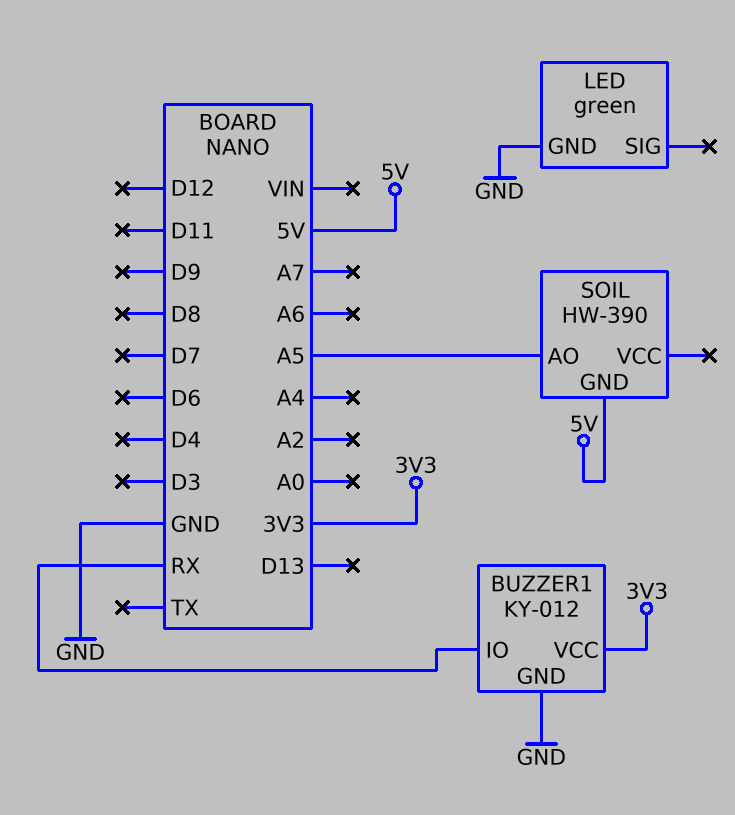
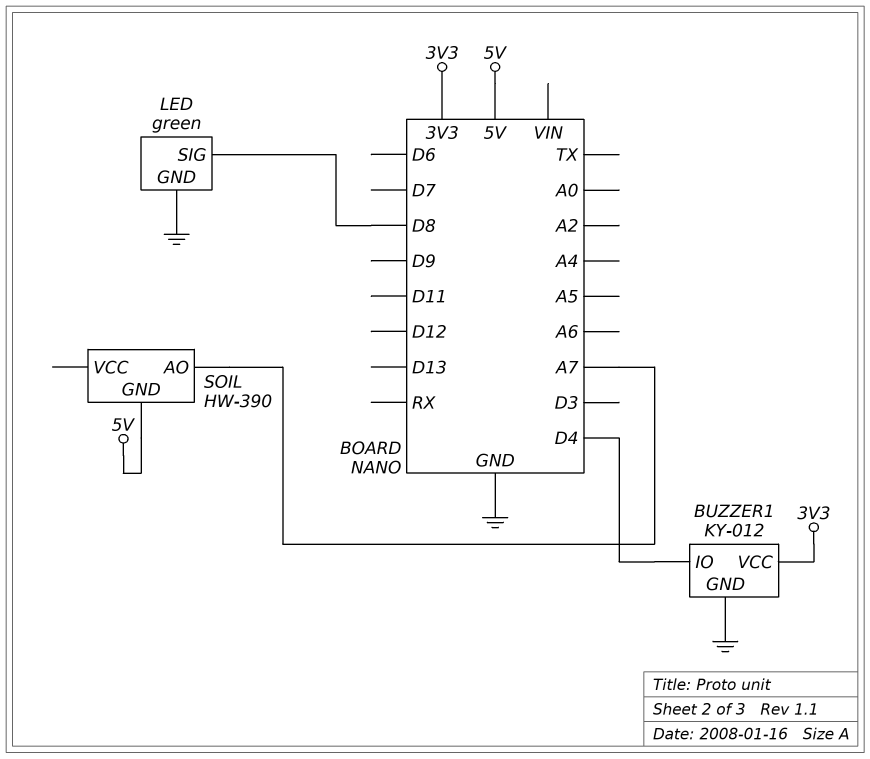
BUZZER1 pin IO: RX -> D4
LED pin SIG: none -> D8
SOIL pin AO: A5 -> A7

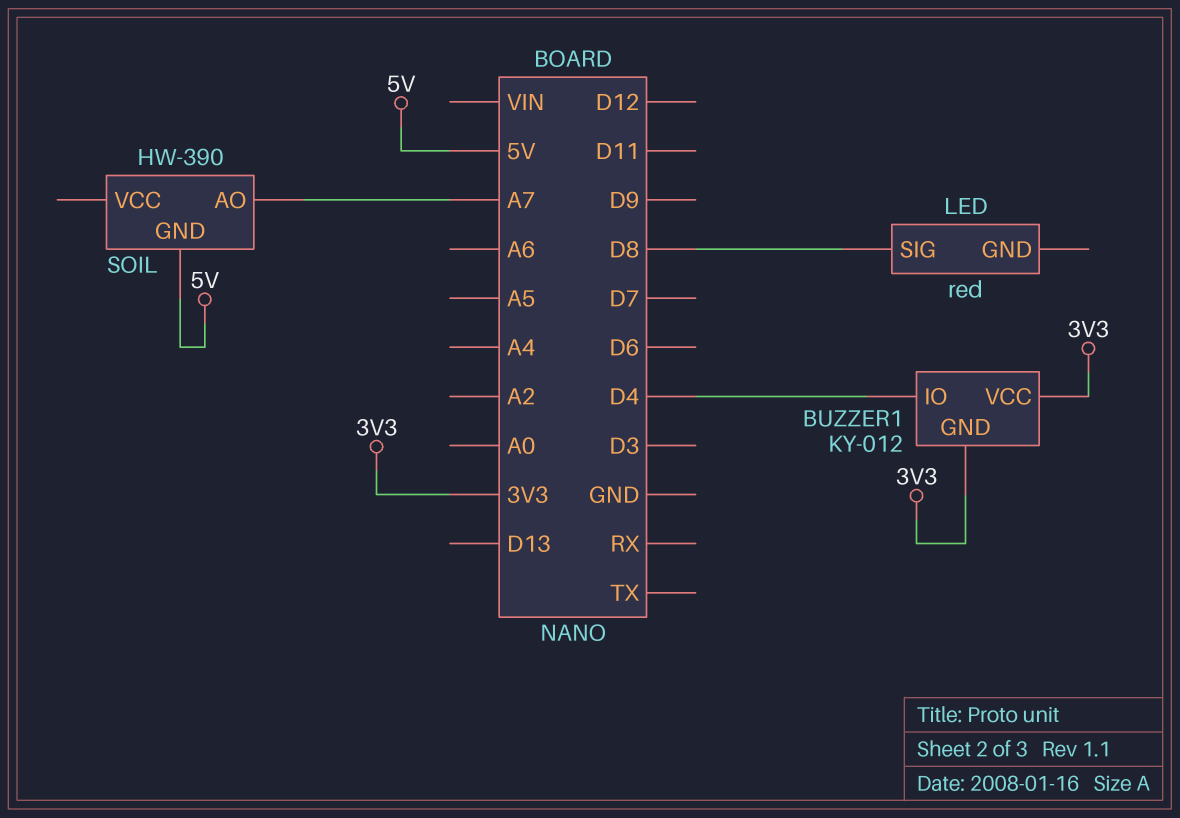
BUZZER1 pin GND: GND -> 3V3
LED: green -> red
LED pin GND: GND -> none

